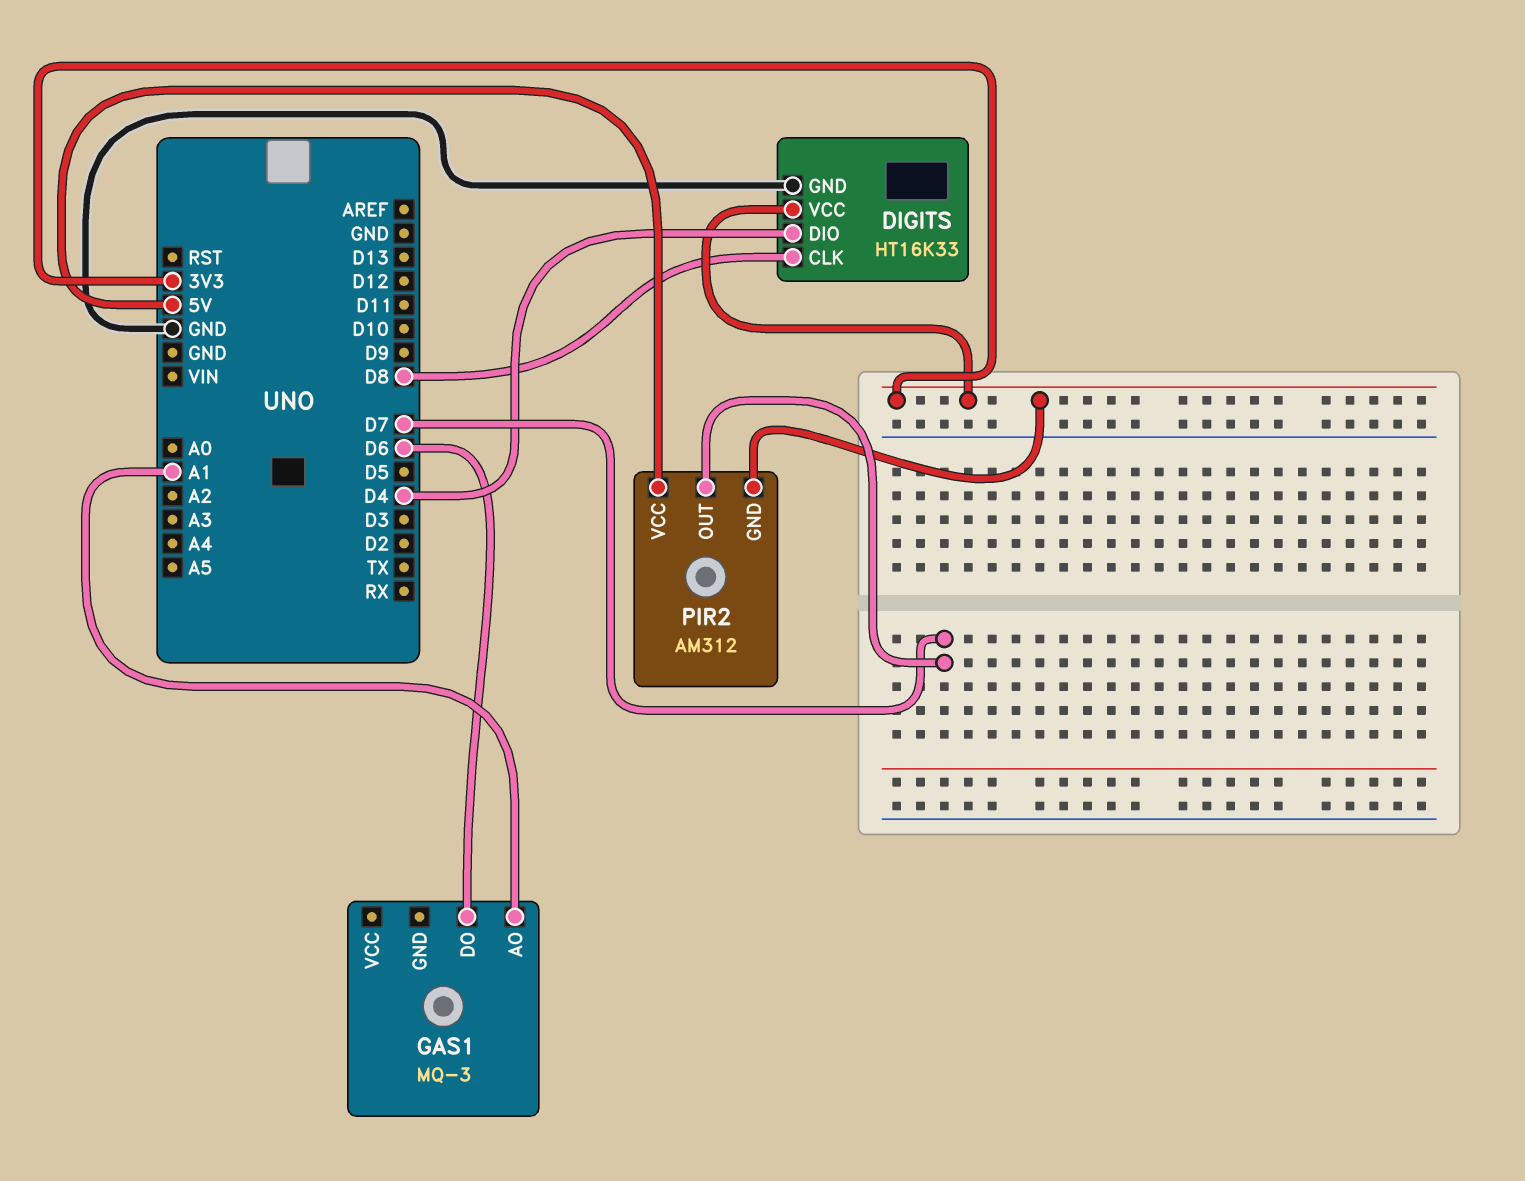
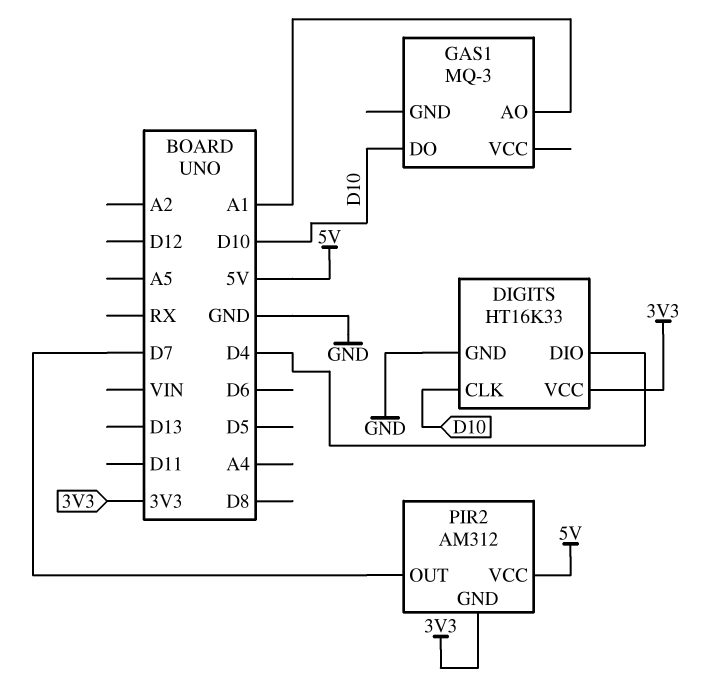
DIGITS pin CLK: D8 -> D10
GAS1 pin DO: D6 -> D10

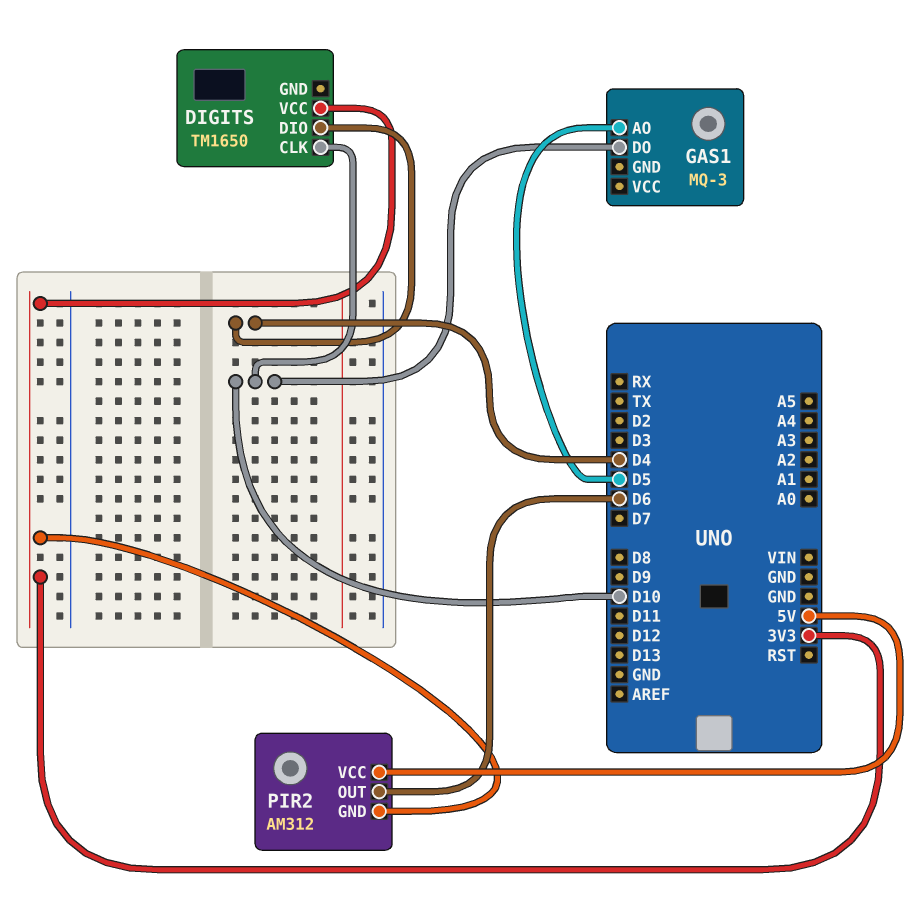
DIGITS: HT16K33 -> TM1650
DIGITS pin GND: GND -> none
GAS1 pin AO: A1 -> D5
PIR2 pin OUT: D7 -> D6

